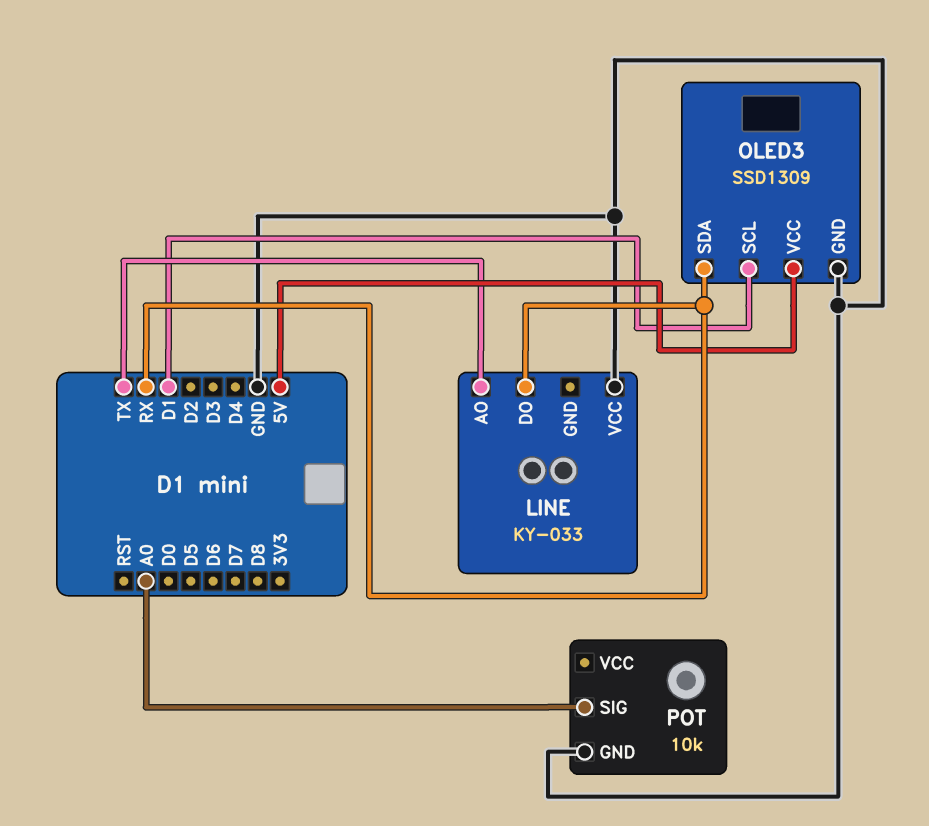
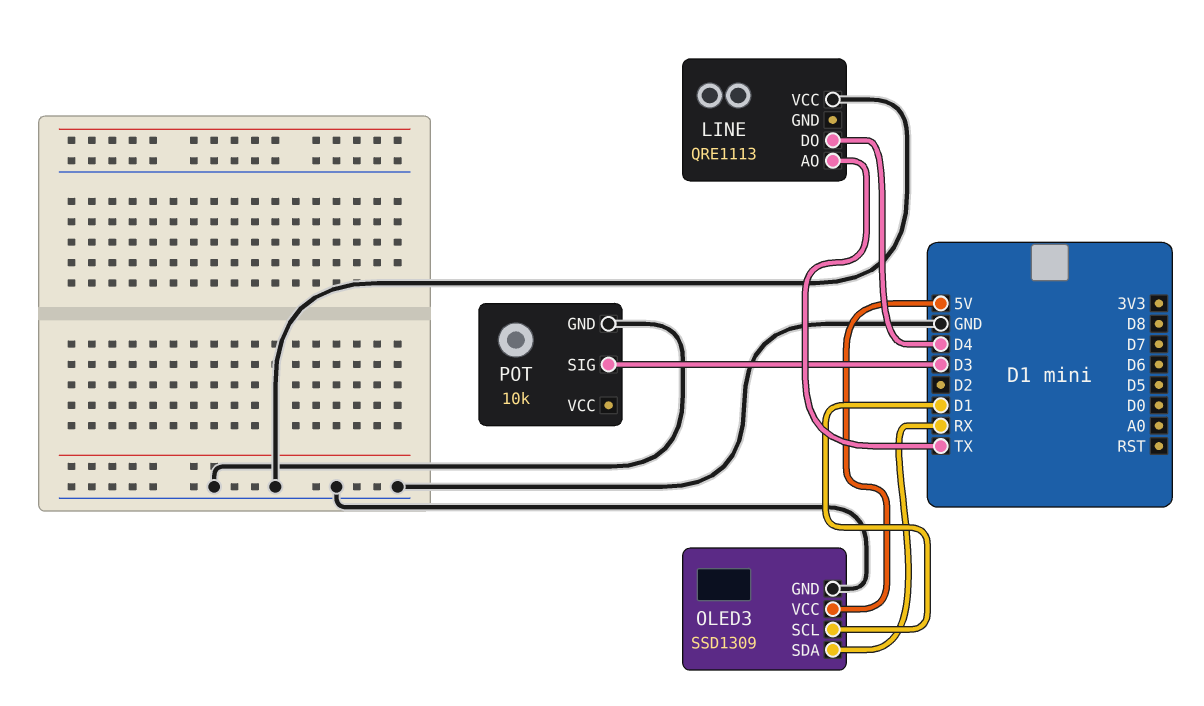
LINE: KY-033 -> QRE1113
LINE pin DO: RX -> D4
POT pin SIG: A0 -> D3

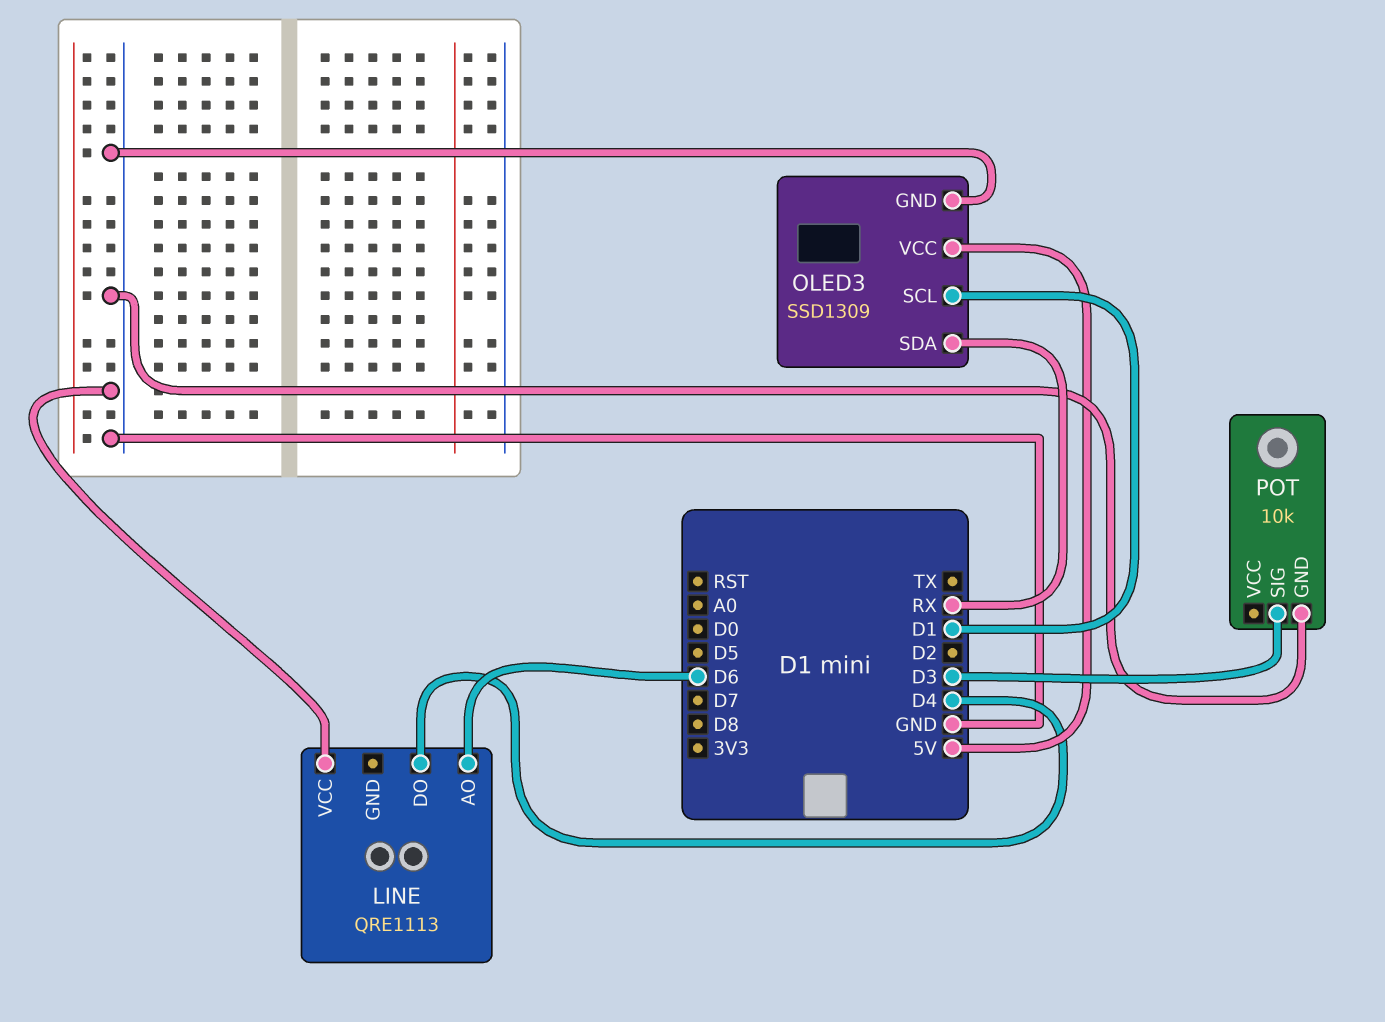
LINE pin AO: TX -> D6

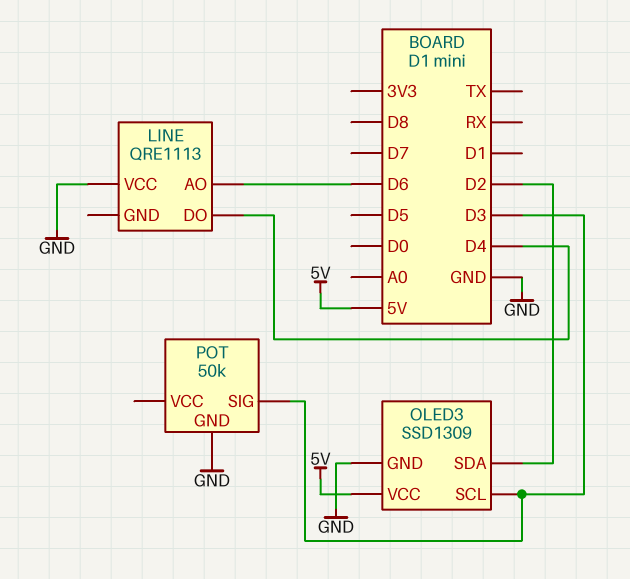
OLED3 pin SCL: D1 -> D3
OLED3 pin SDA: RX -> D2
POT: 10k -> 50k

